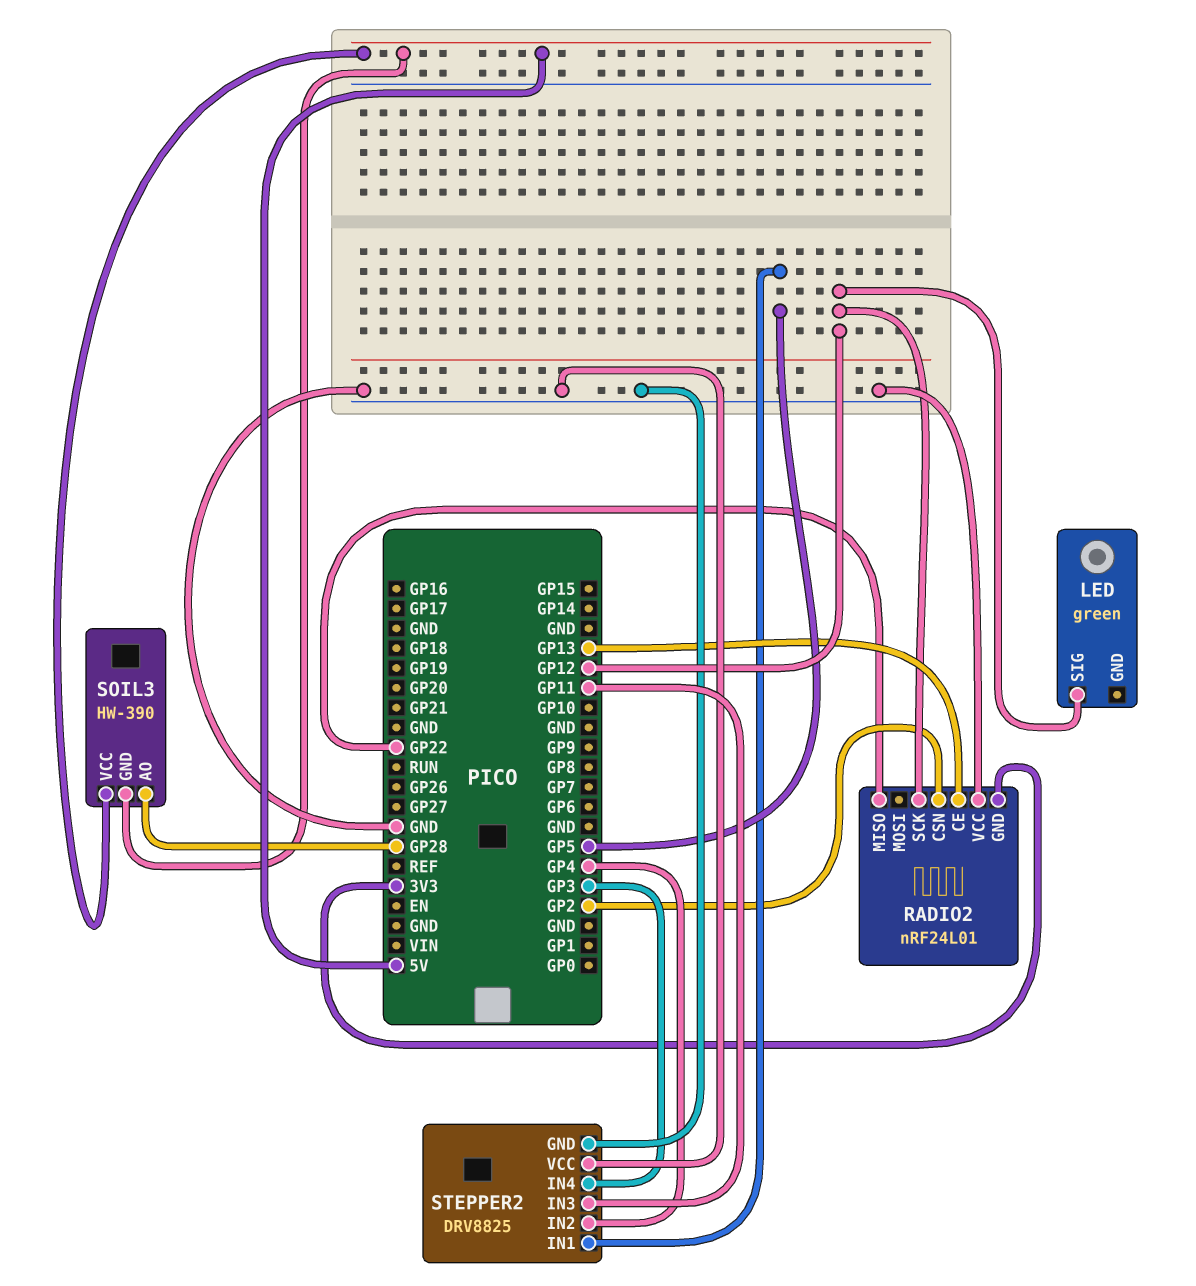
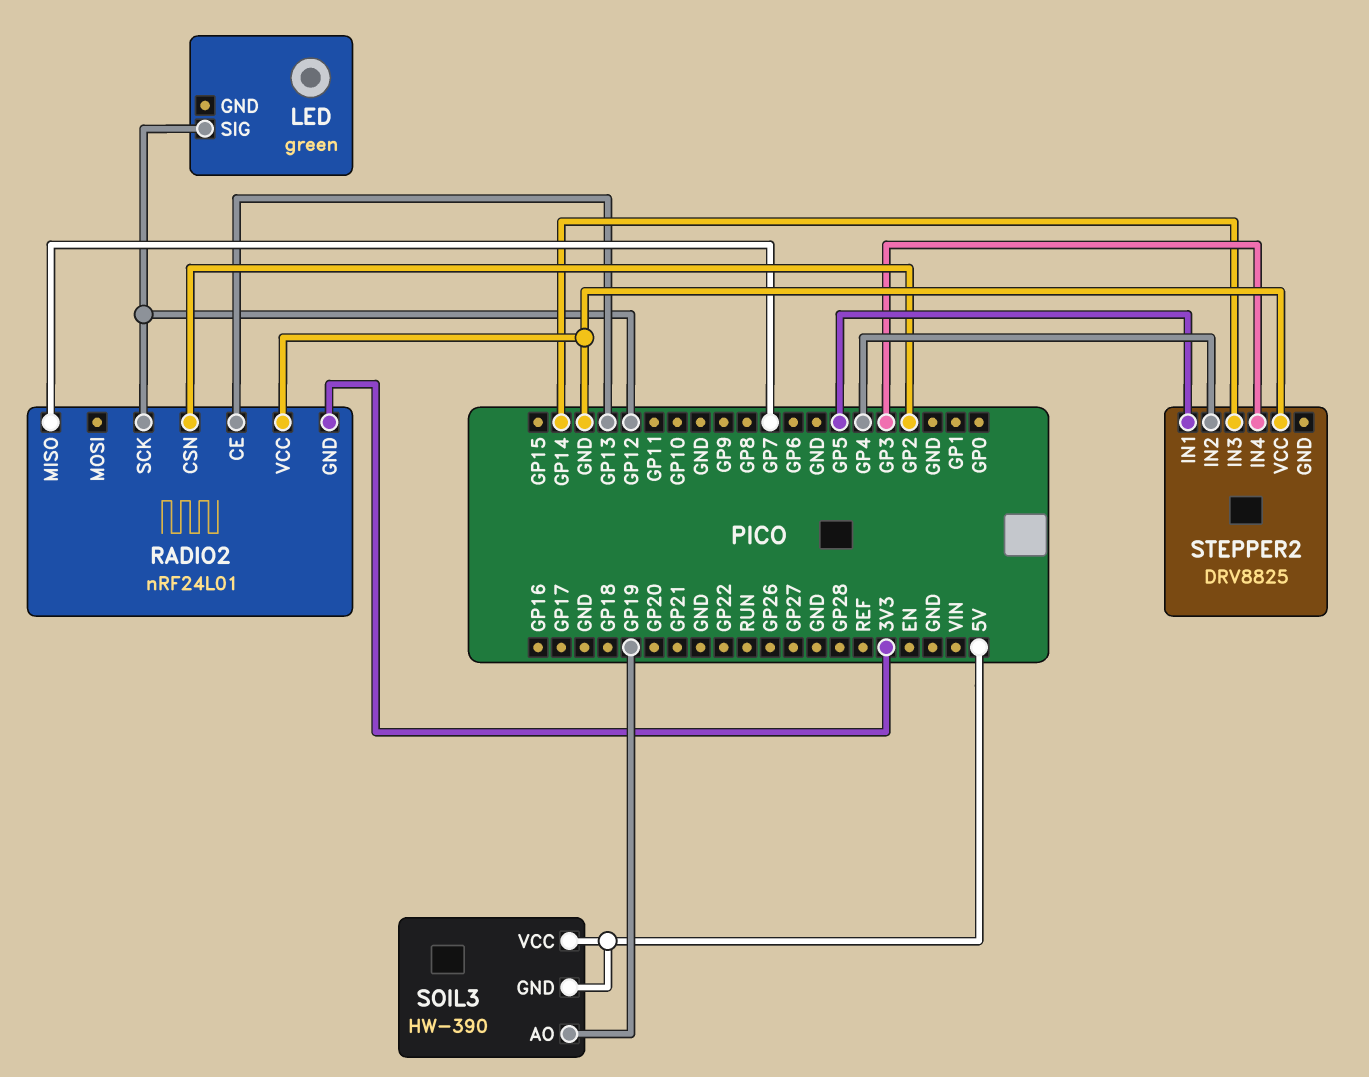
RADIO2 pin MISO: GP22 -> GP7
SOIL3 pin AO: GP28 -> GP19
STEPPER2 pin GND: GND -> none
STEPPER2 pin IN3: GP11 -> GP14

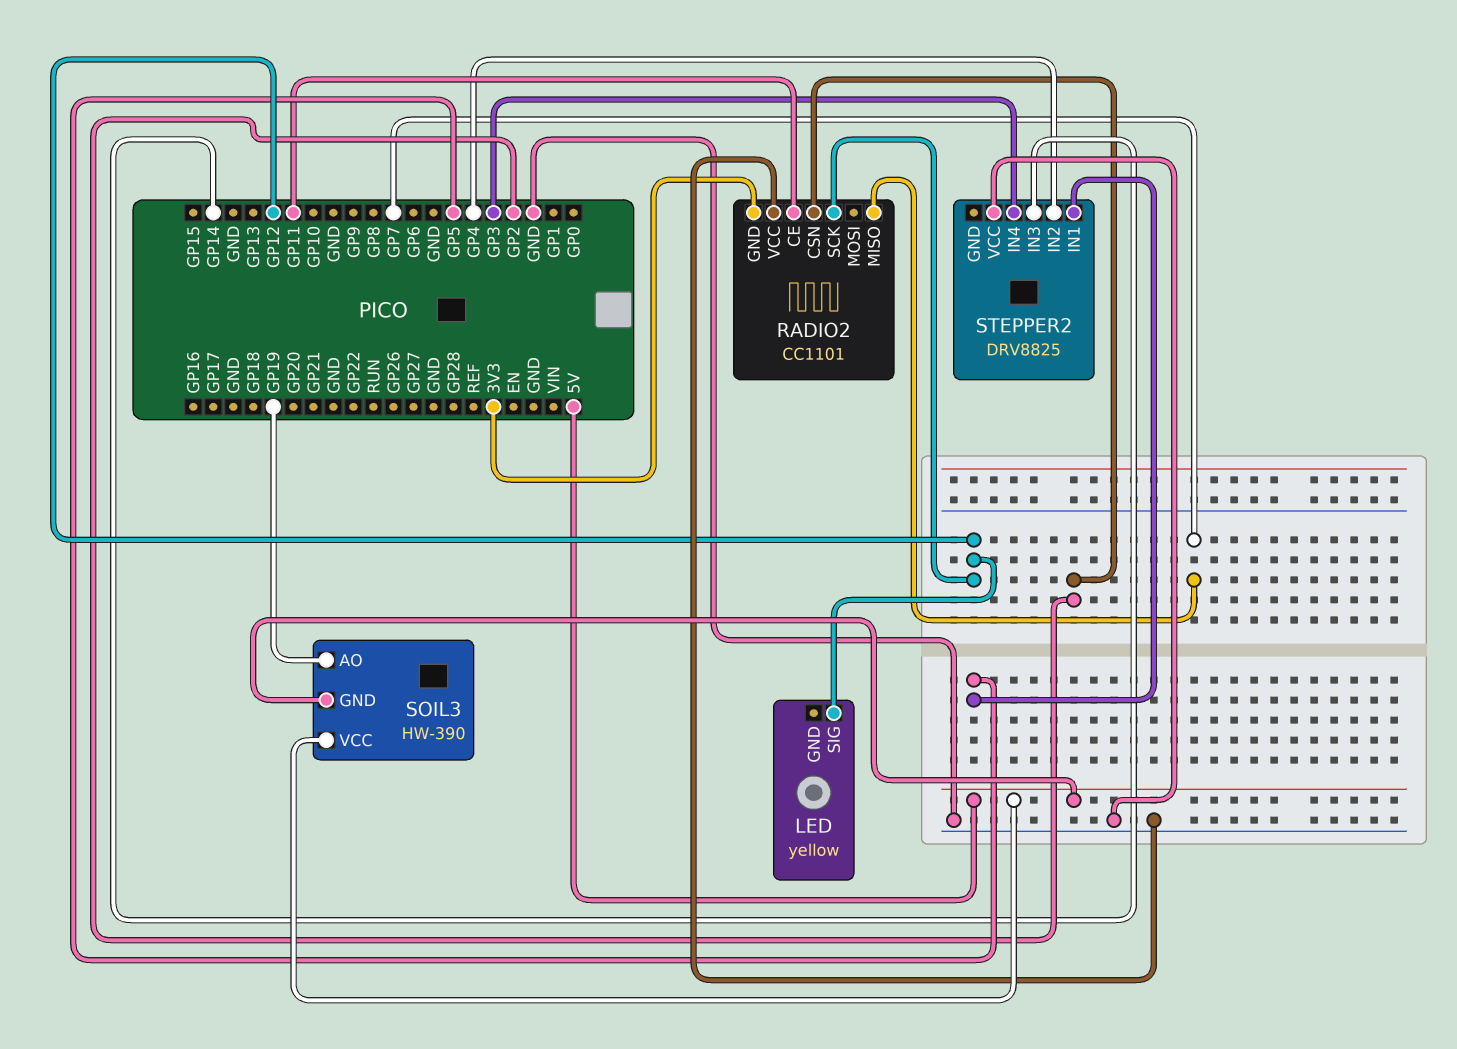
LED: green -> yellow
RADIO2: nRF24L01 -> CC1101
RADIO2 pin CE: GP13 -> GP11

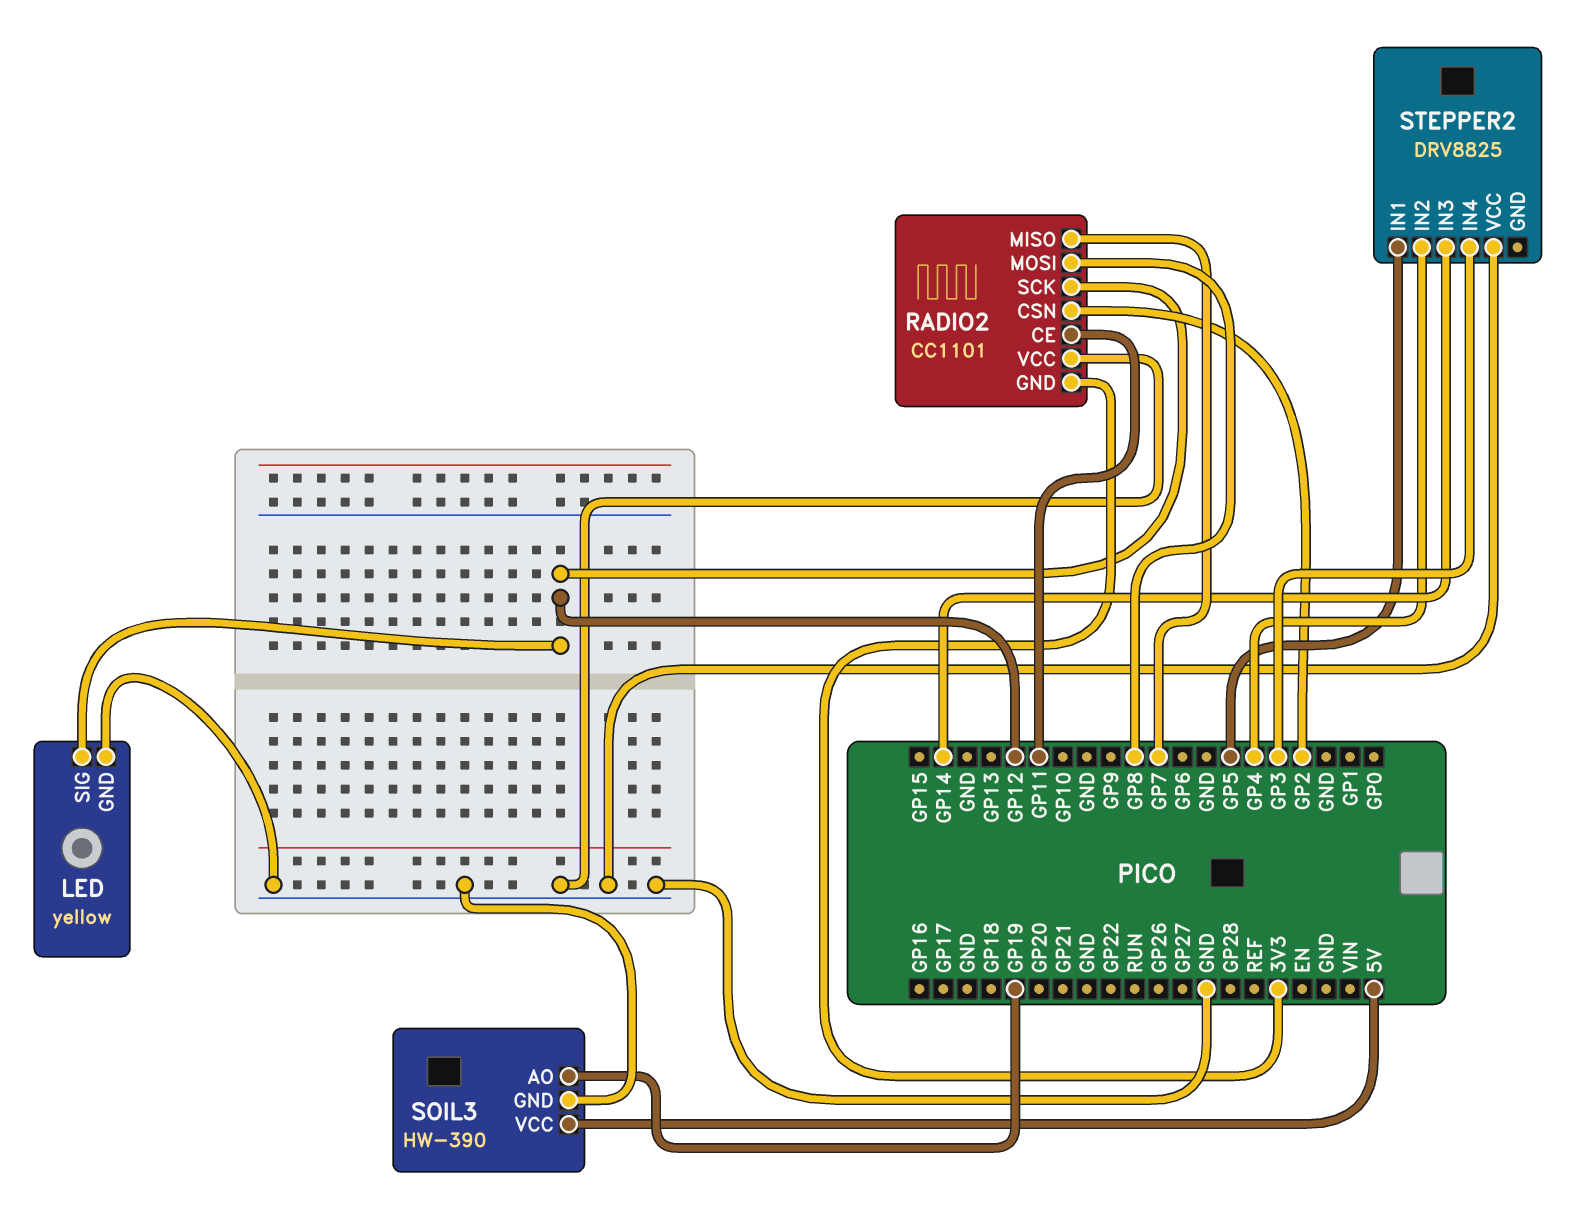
LED pin GND: none -> GND
RADIO2 pin MOSI: none -> GP8
SOIL3 pin GND: 5V -> GND

